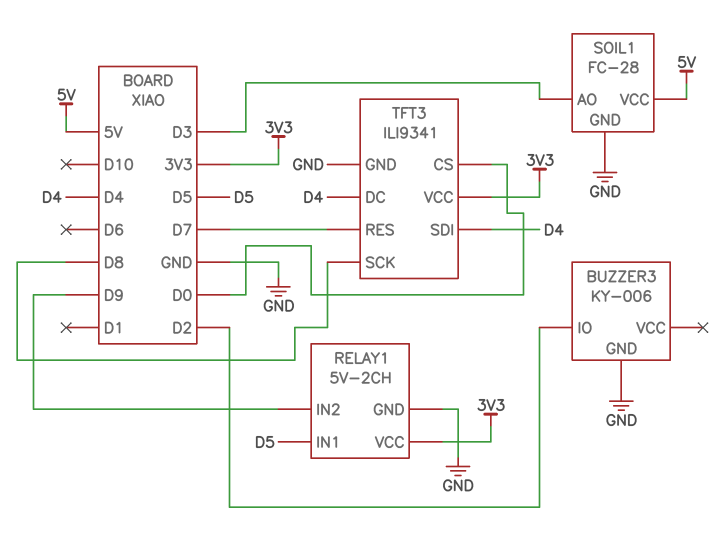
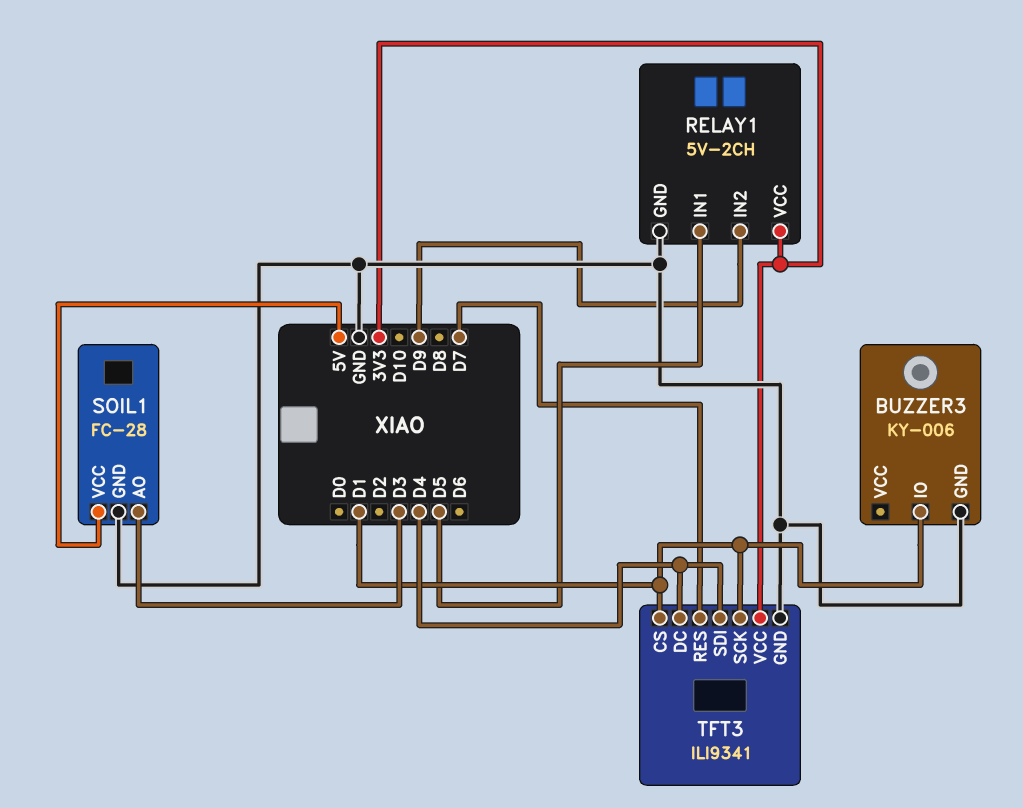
BUZZER3 pin IO: D2 -> D1
TFT3 pin CS: D0 -> D1
TFT3 pin SCK: D8 -> D1

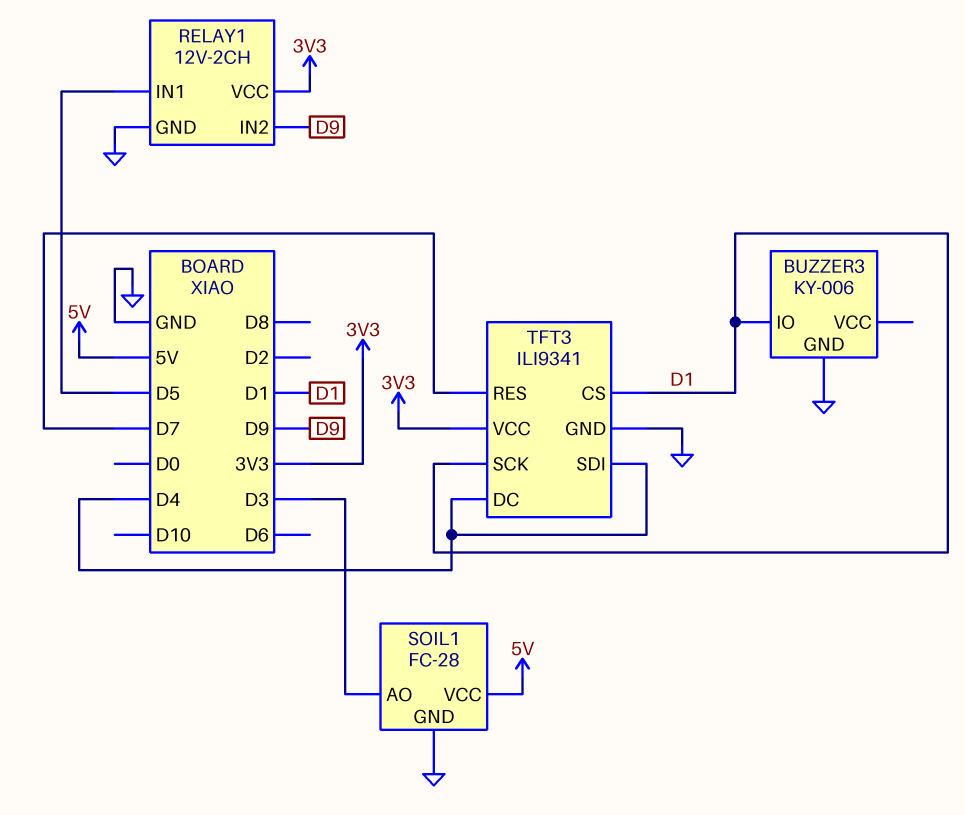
RELAY1: 5V-2CH -> 12V-2CH

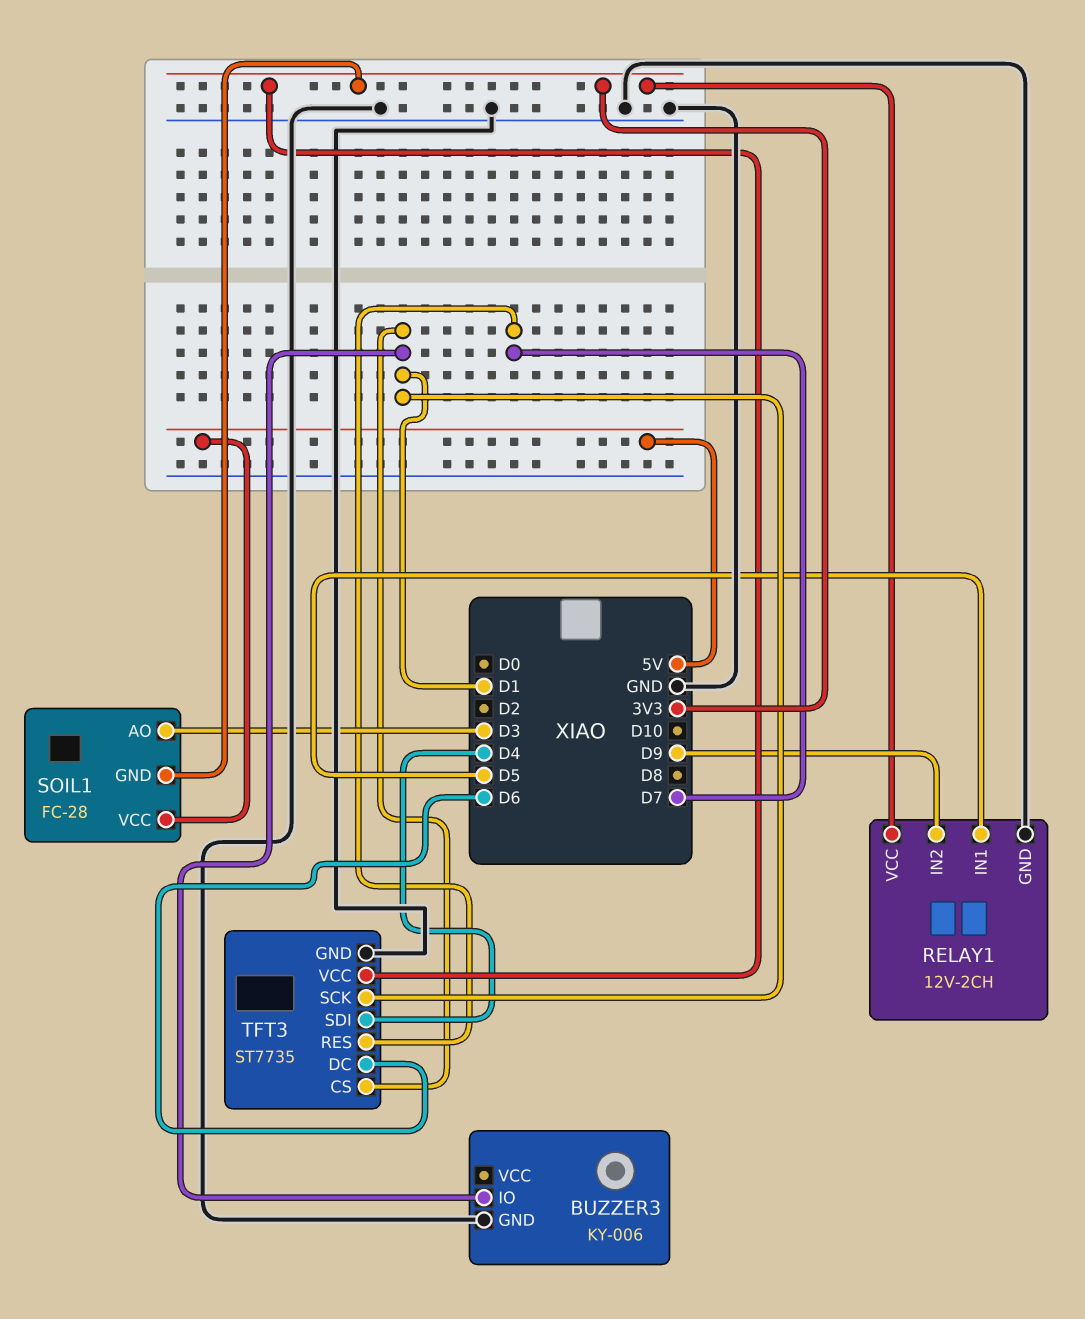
SOIL1 pin GND: GND -> 3V3
TFT3: ILI9341 -> ST7735
TFT3 pin DC: D4 -> D6

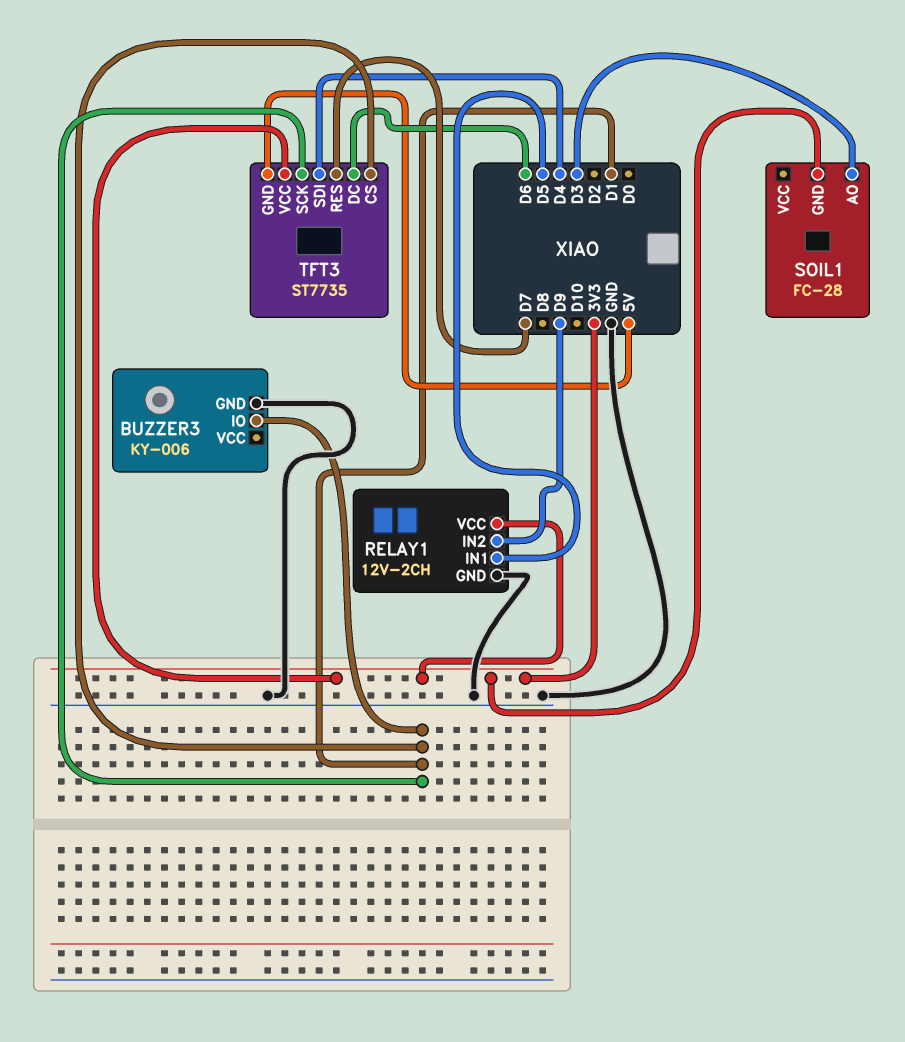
SOIL1 pin VCC: 5V -> none
TFT3 pin GND: GND -> 5V

